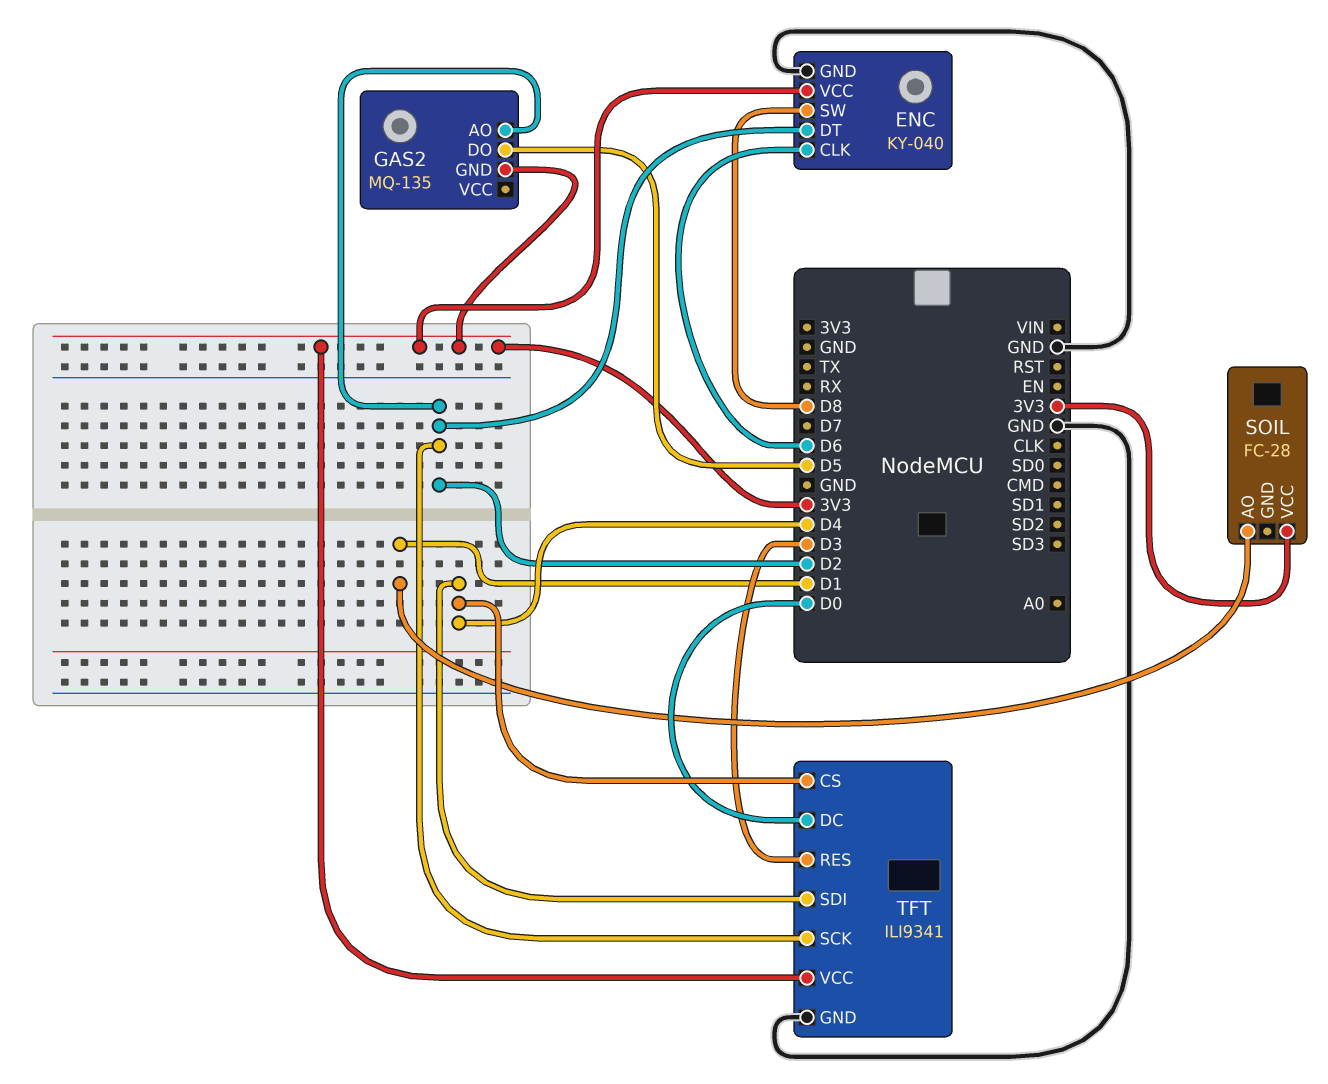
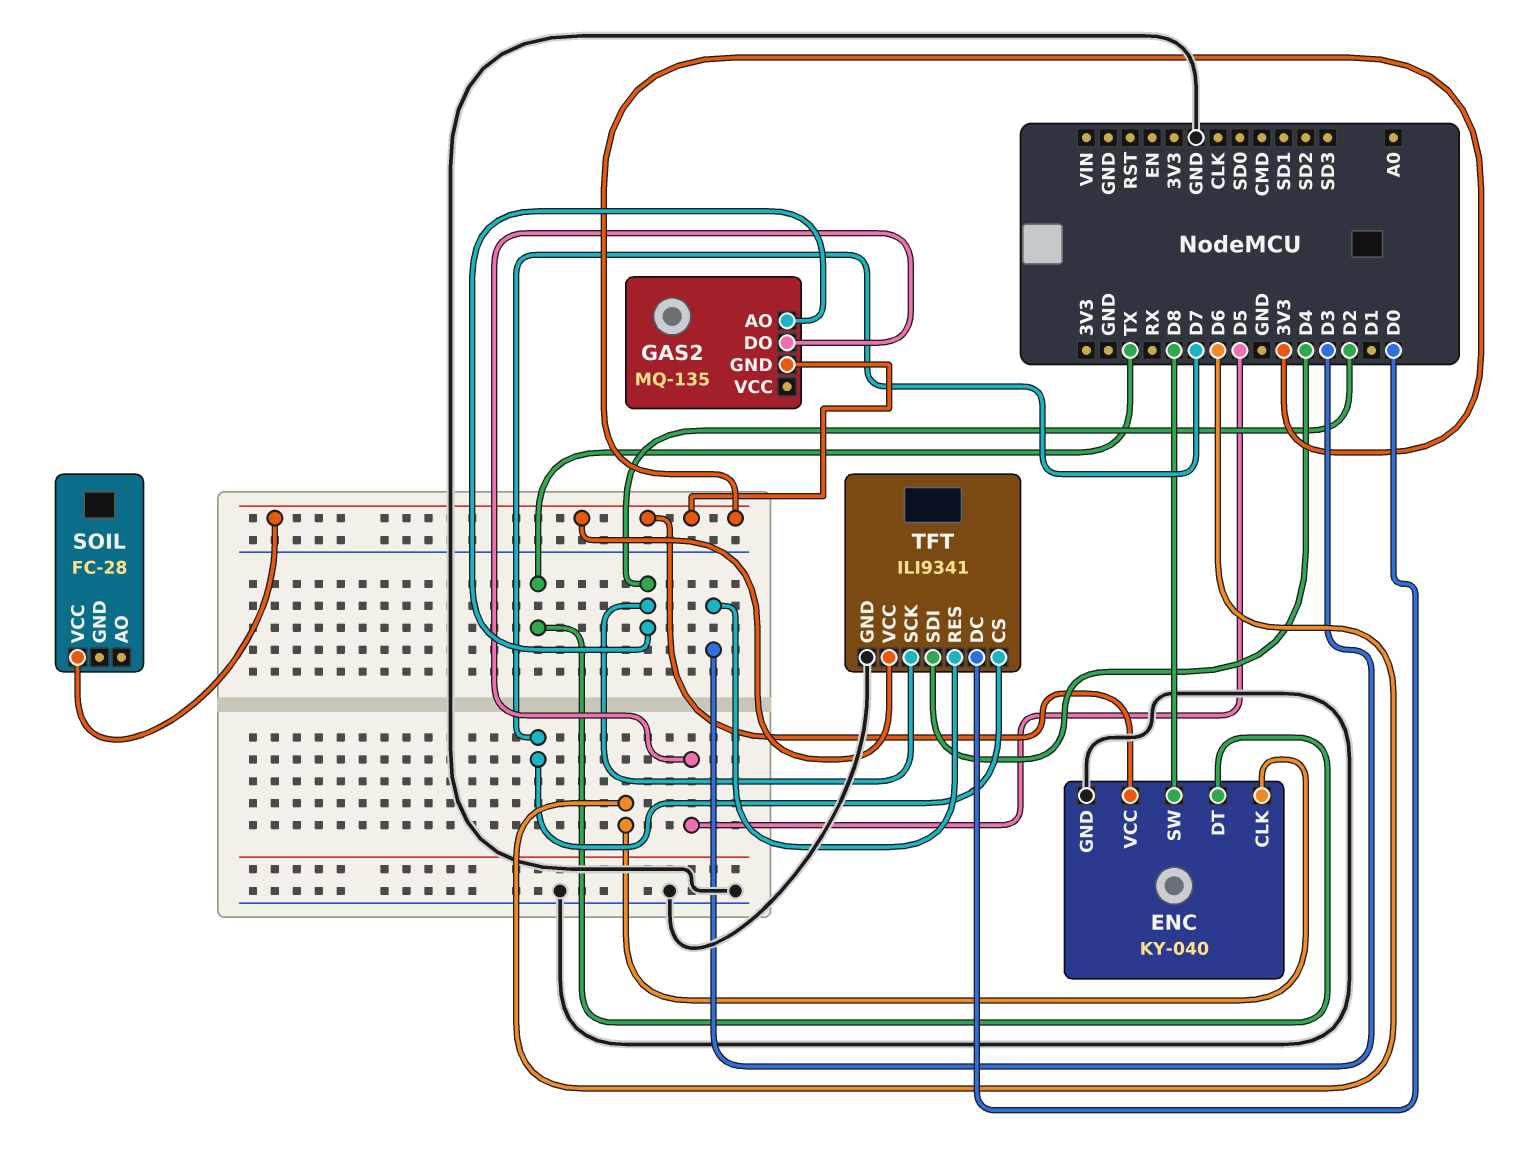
ENC pin DT: D2 -> TX
SOIL pin AO: D1 -> none
TFT pin CS: D4 -> D7

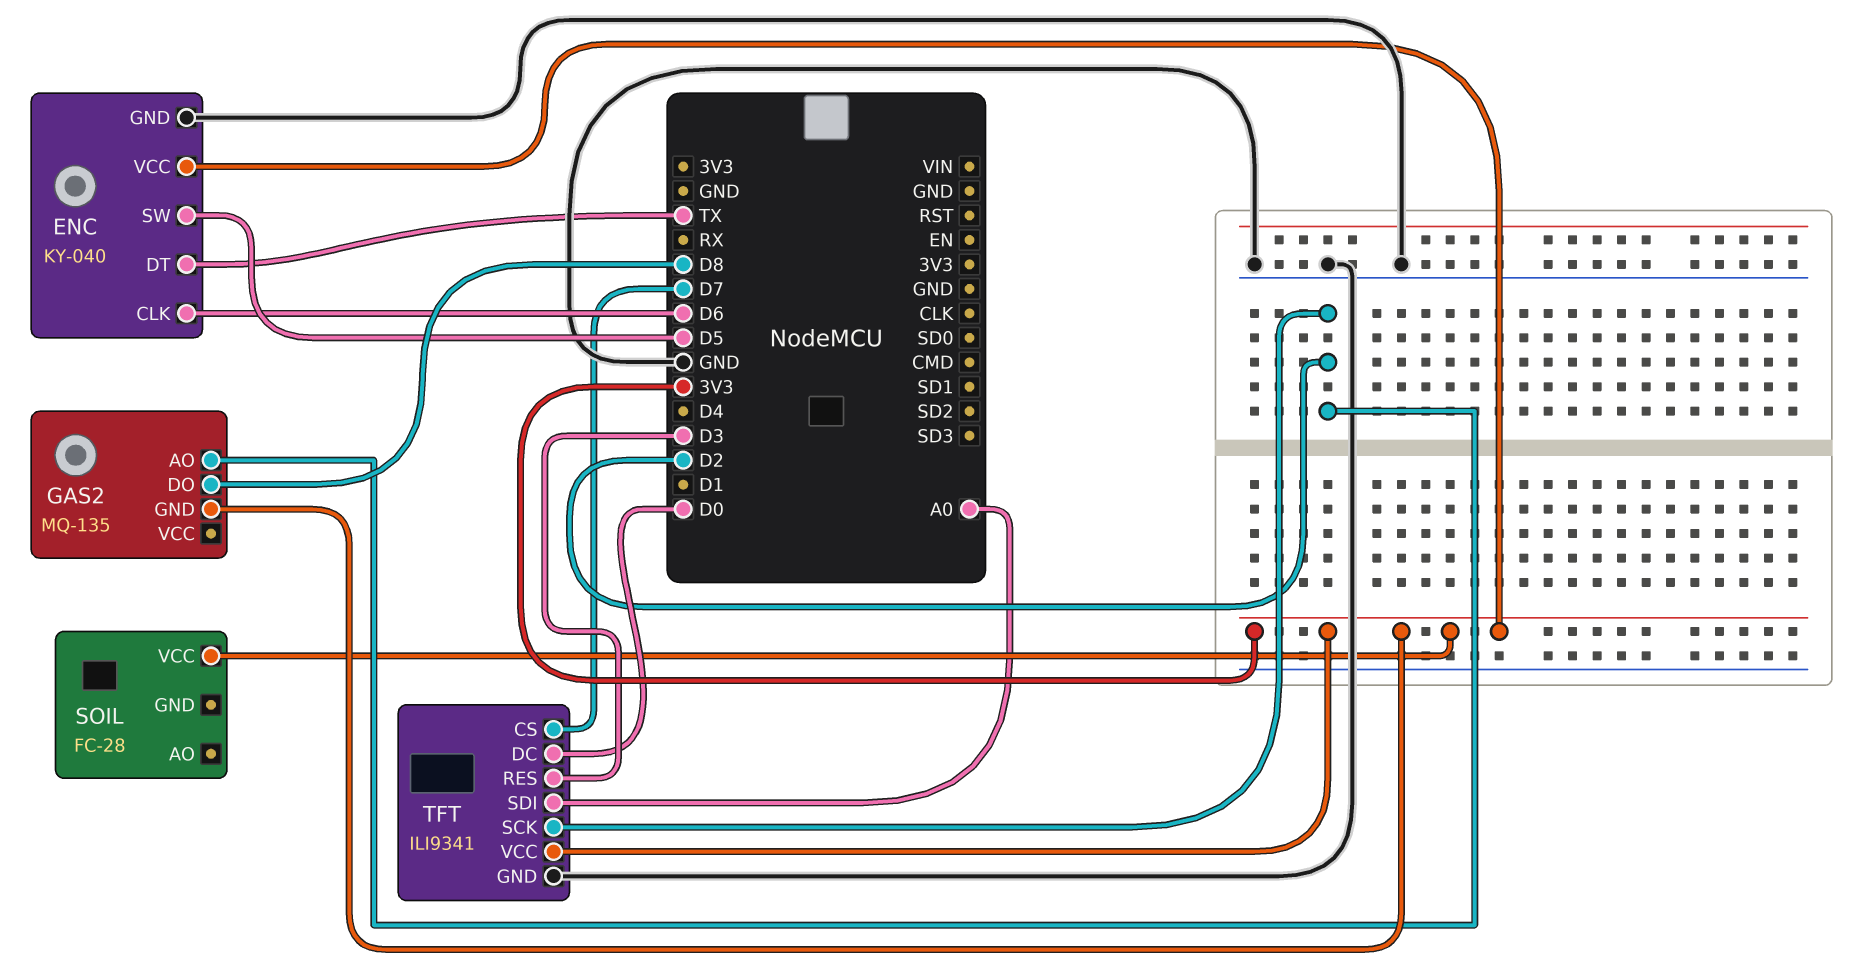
ENC pin SW: D8 -> D5
GAS2 pin DO: D5 -> D8
TFT pin SDI: D4 -> A0

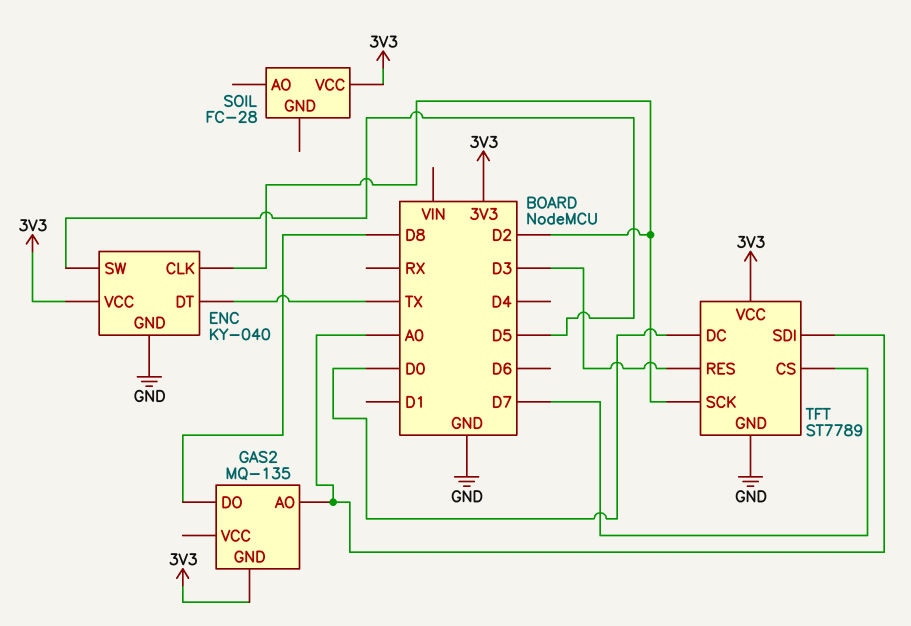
ENC pin CLK: D6 -> D2
GAS2 pin AO: D2 -> A0
TFT: ILI9341 -> ST7789

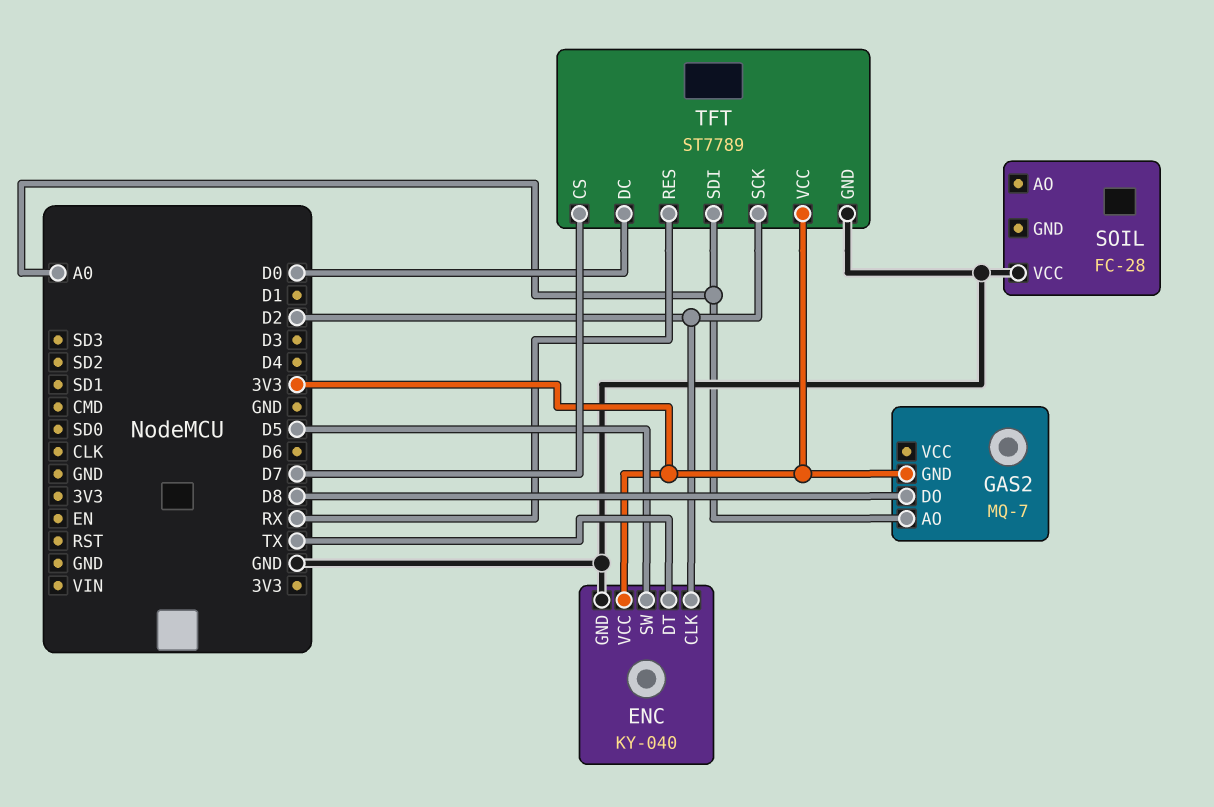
GAS2: MQ-135 -> MQ-7
SOIL pin VCC: 3V3 -> GND
TFT pin RES: D3 -> RX

